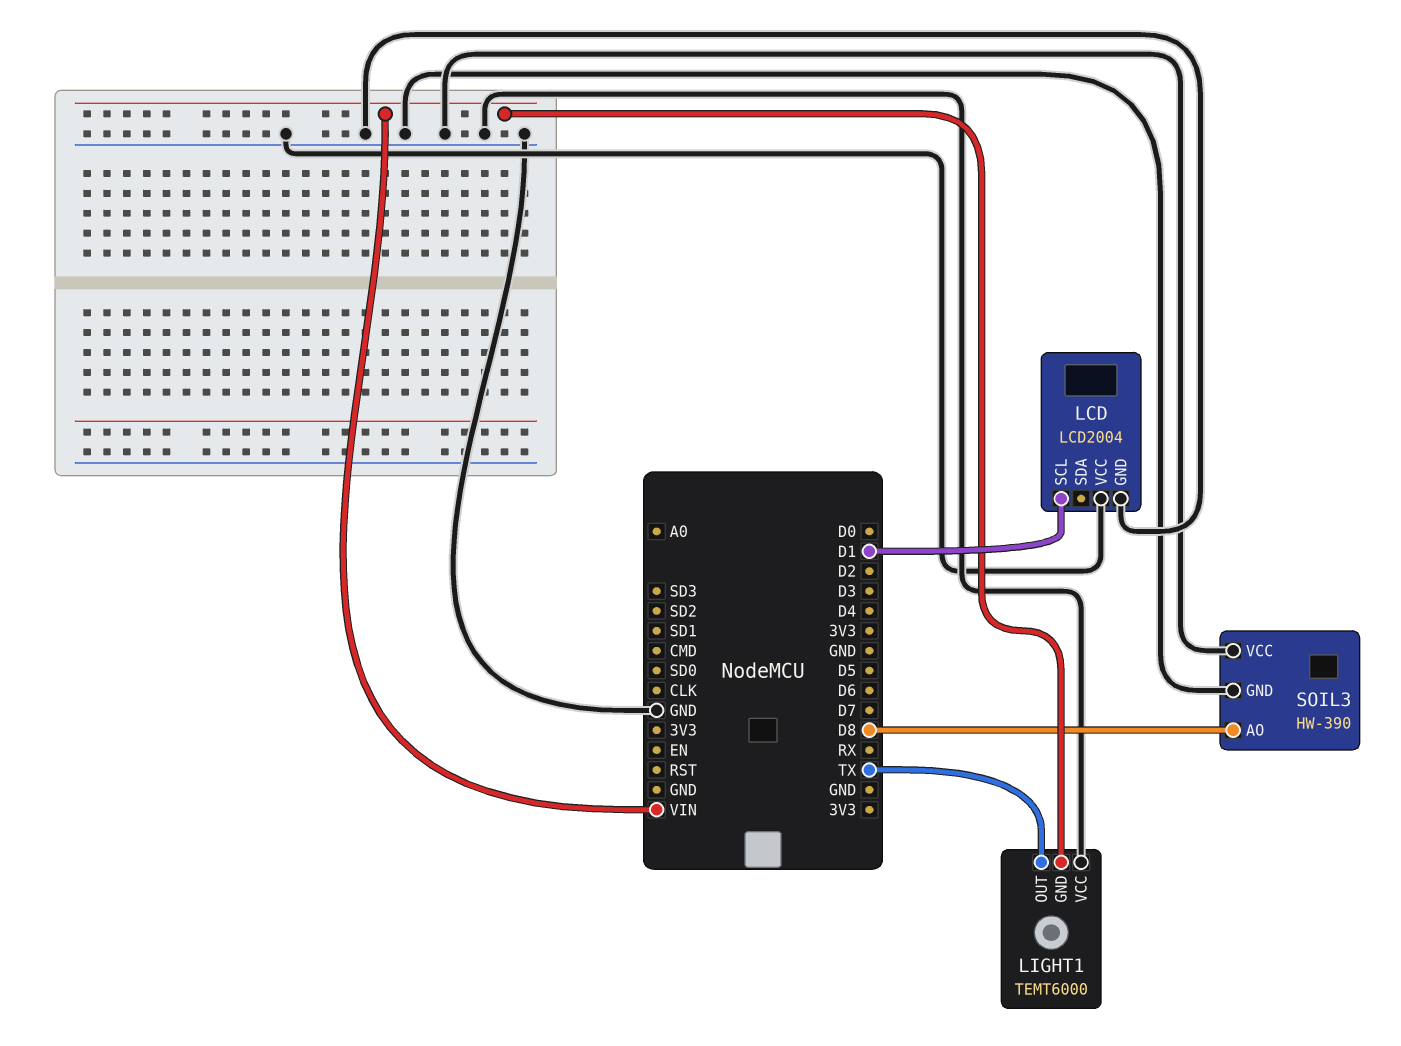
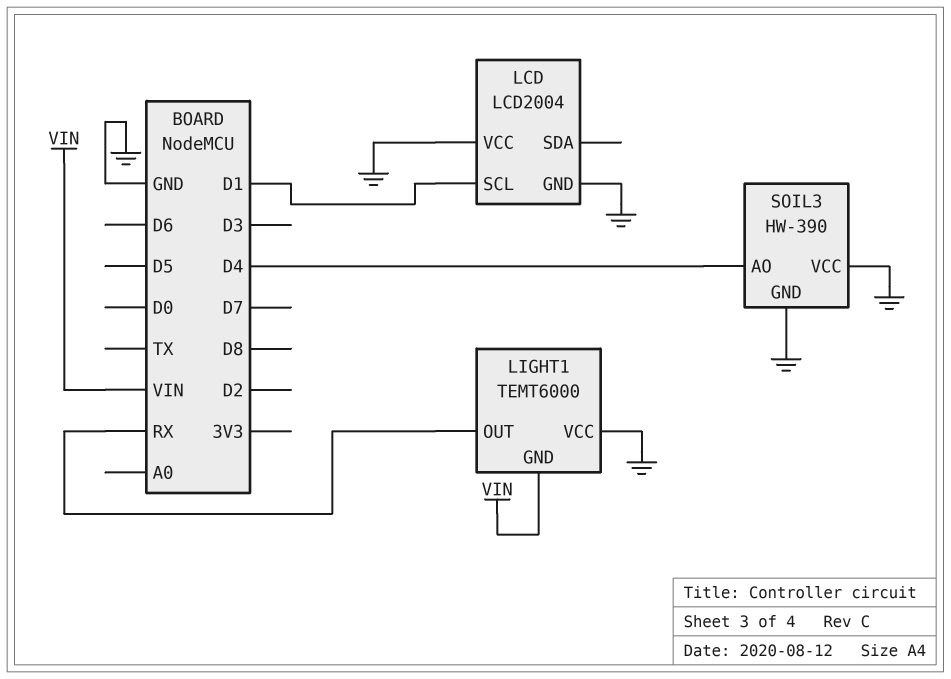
LIGHT1 pin OUT: TX -> RX
SOIL3 pin AO: D8 -> D4

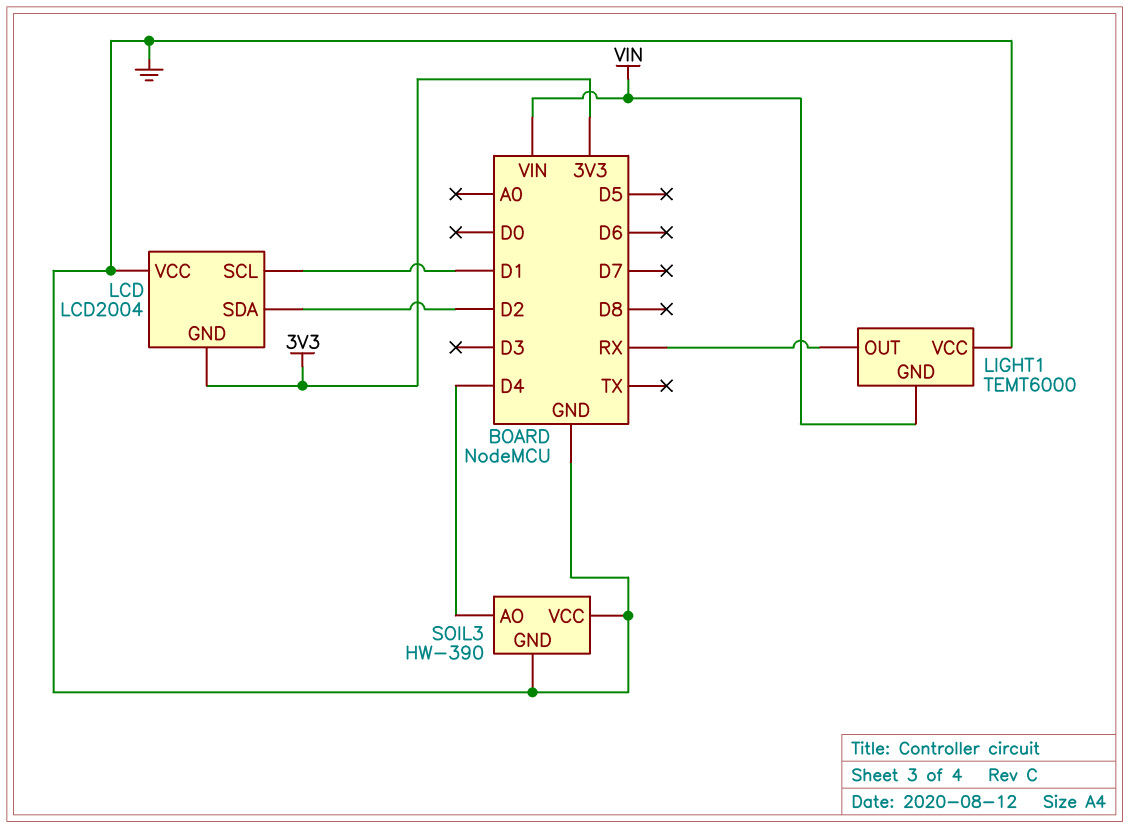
LCD pin GND: GND -> 3V3
LCD pin SDA: none -> D2

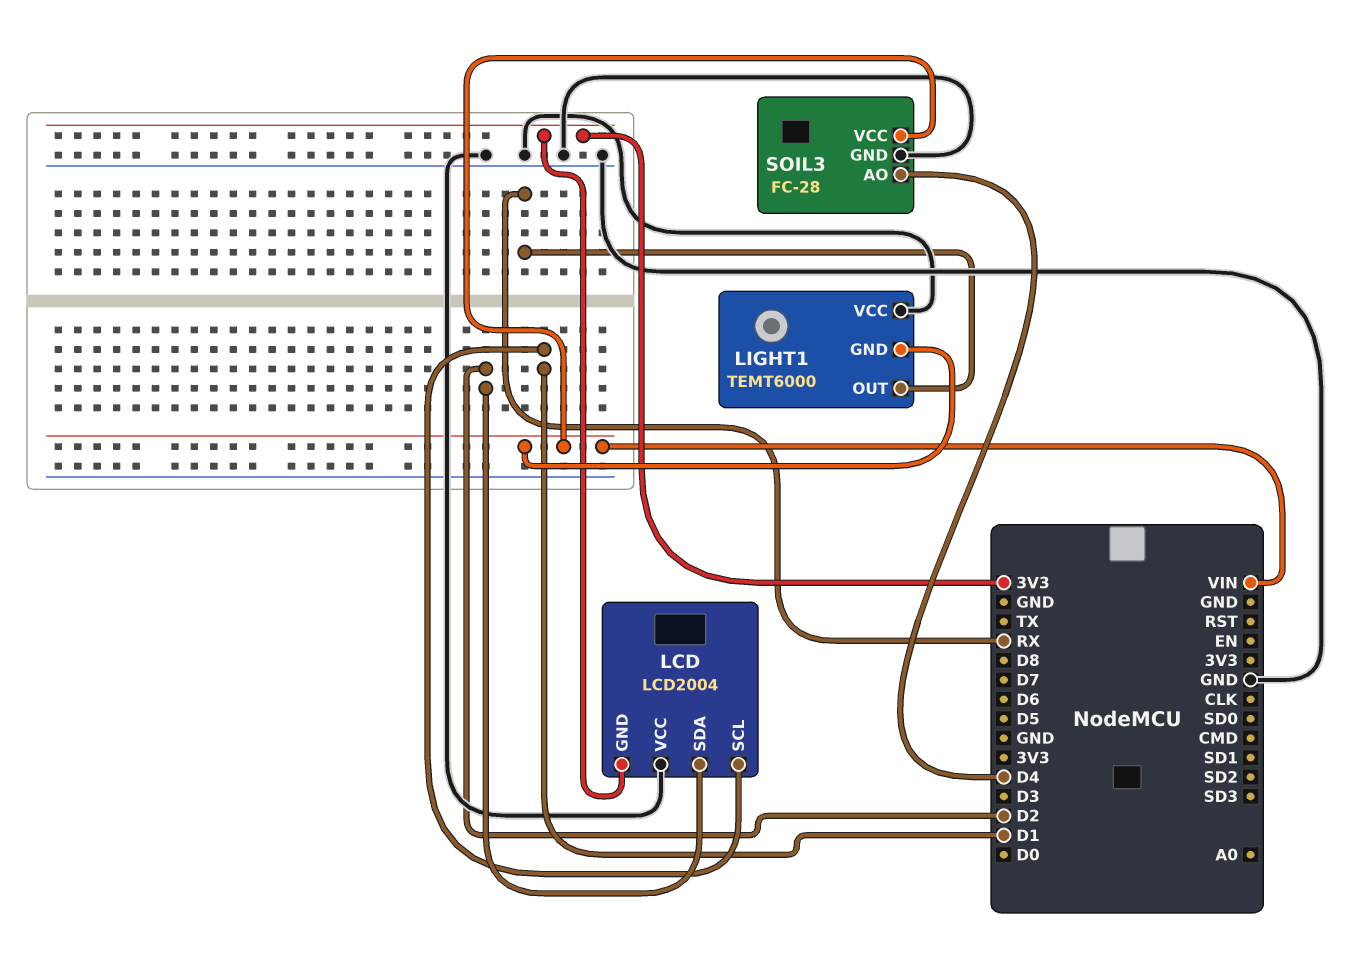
SOIL3: HW-390 -> FC-28
SOIL3 pin VCC: GND -> VIN

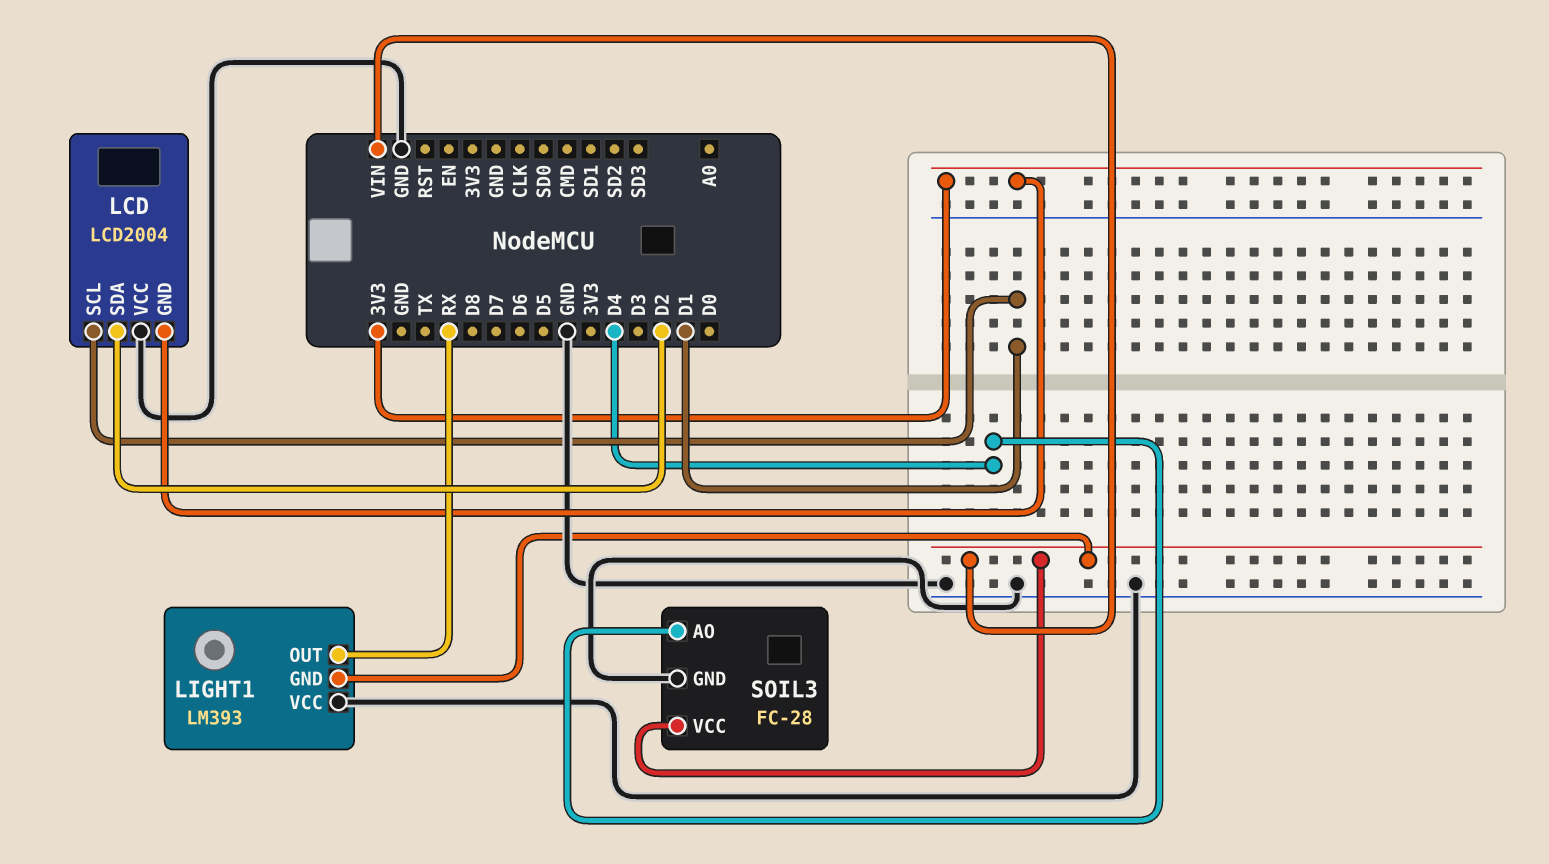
LIGHT1: TEMT6000 -> LM393

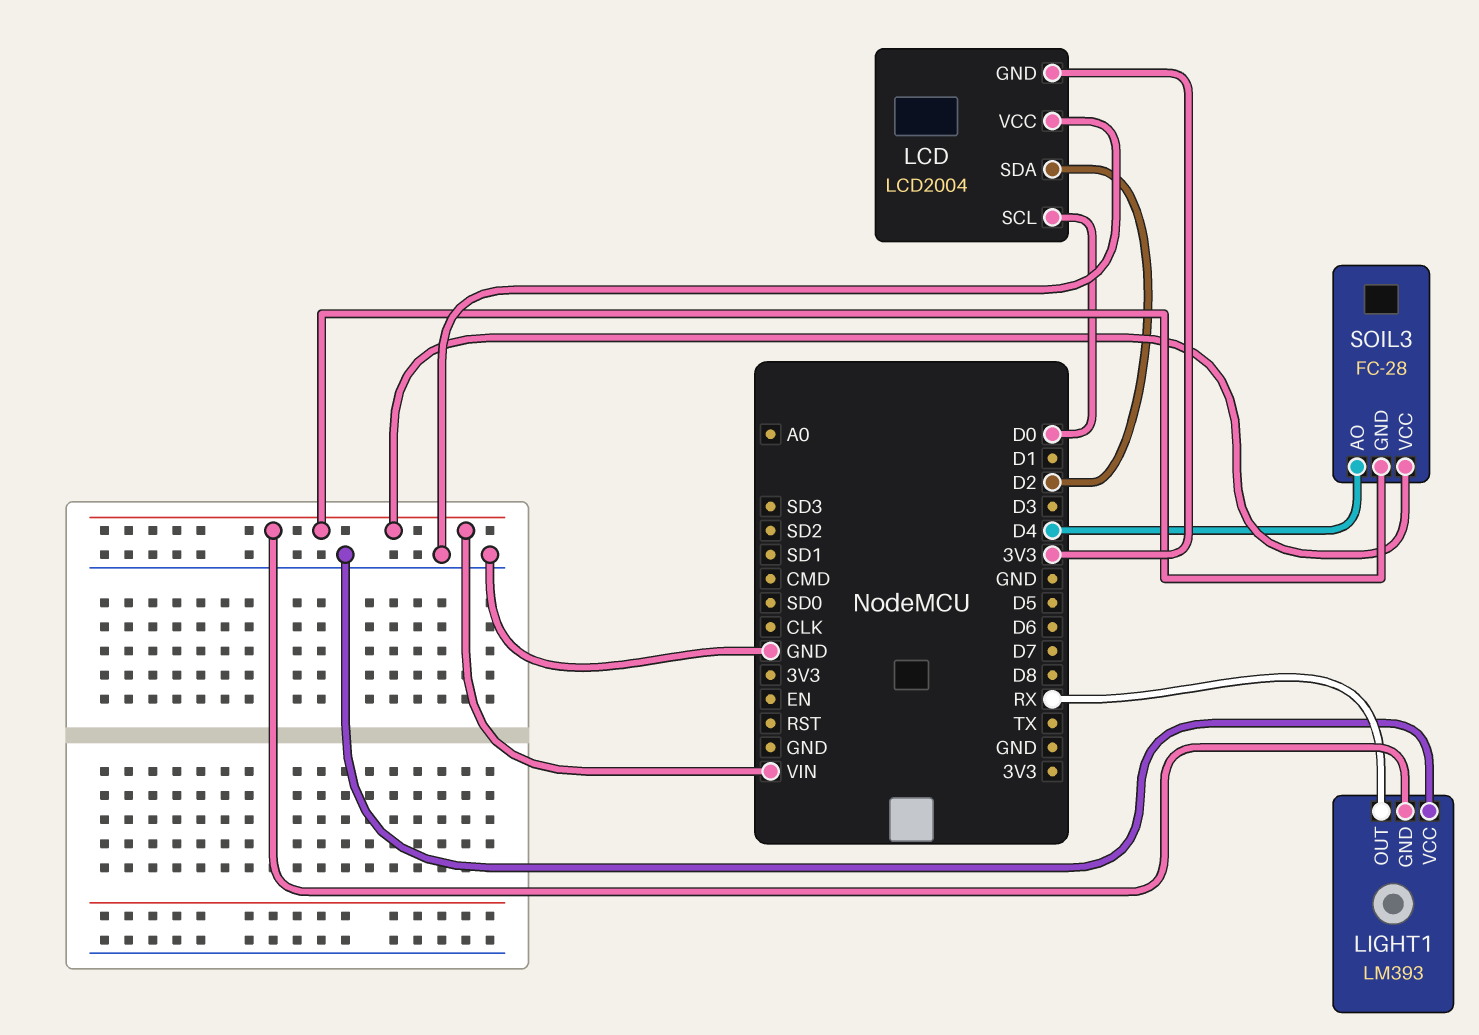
LCD pin SCL: D1 -> D0
SOIL3 pin GND: GND -> VIN

